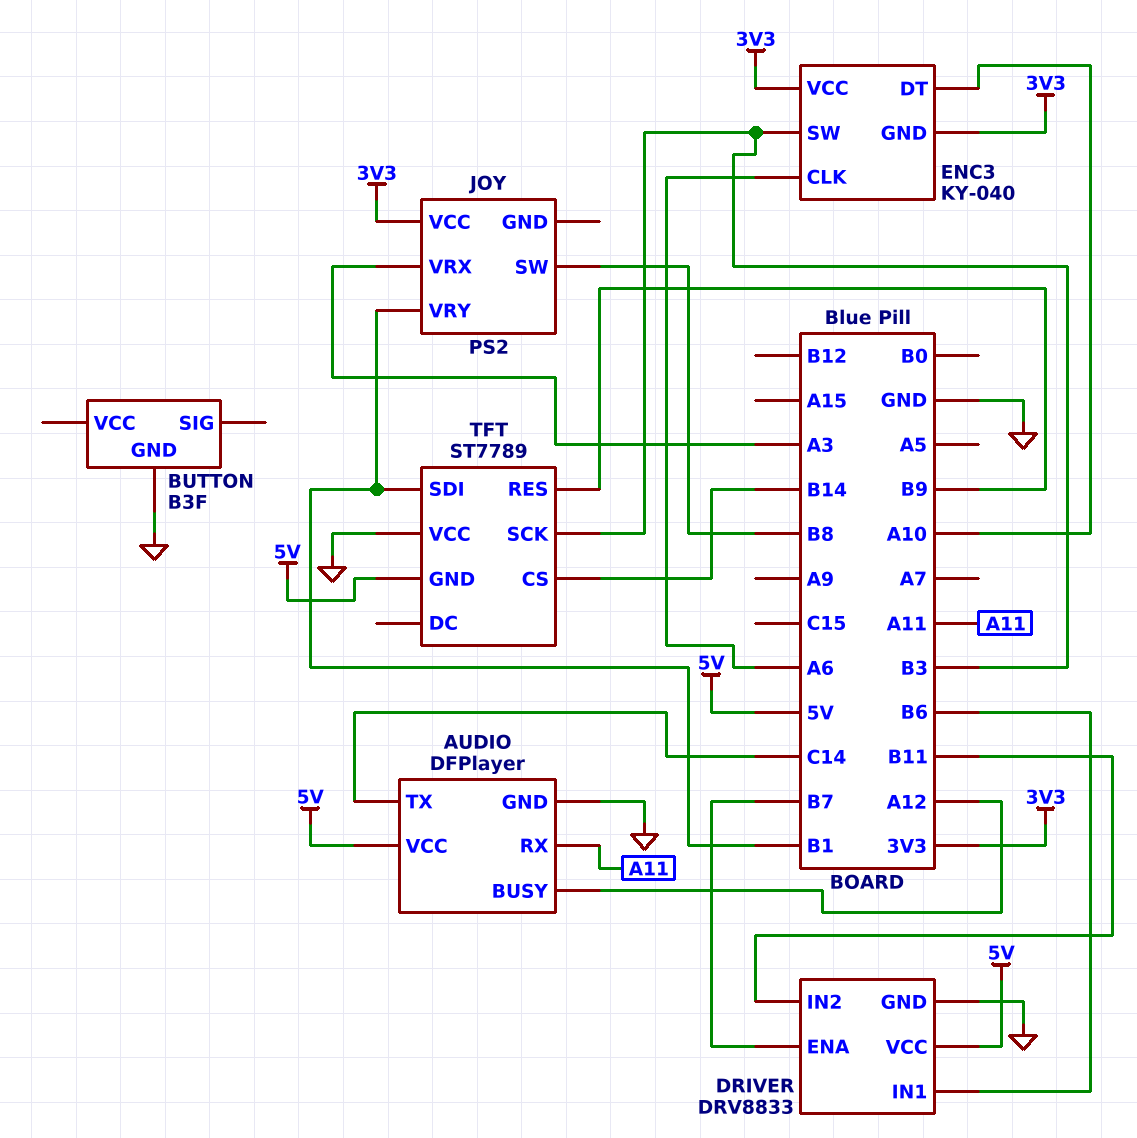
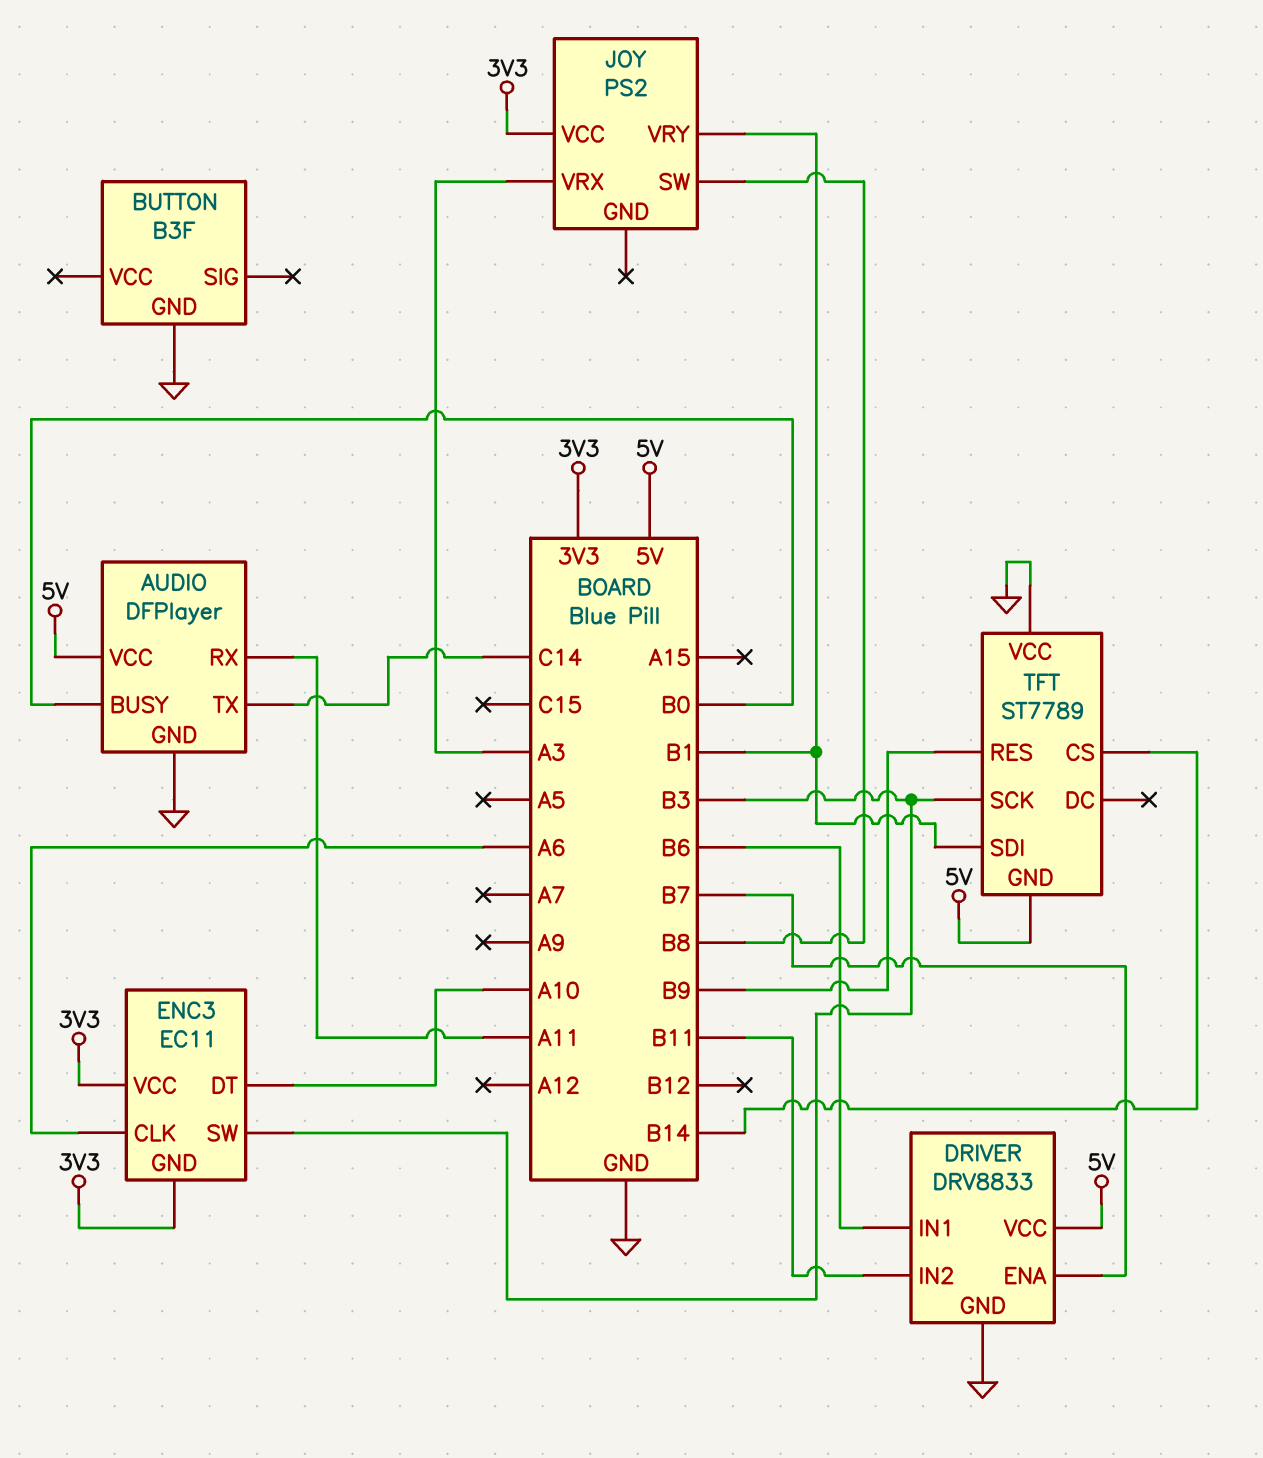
AUDIO pin BUSY: A12 -> B0
ENC3: KY-040 -> EC11

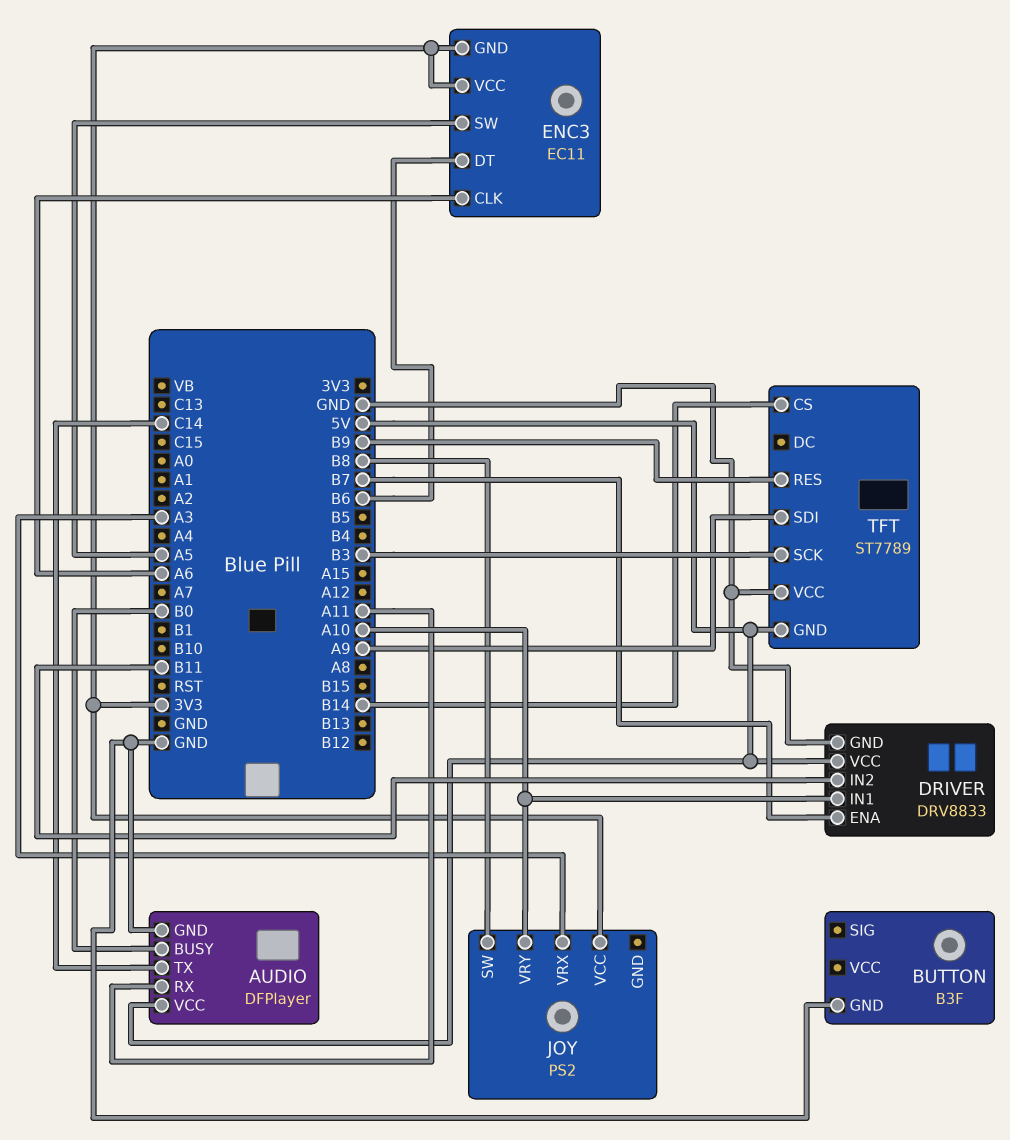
DRIVER pin IN1: B6 -> A10
ENC3 pin DT: A10 -> B6
ENC3 pin SW: B3 -> A5
JOY pin VRY: B1 -> A10
TFT pin SDI: B1 -> A9

